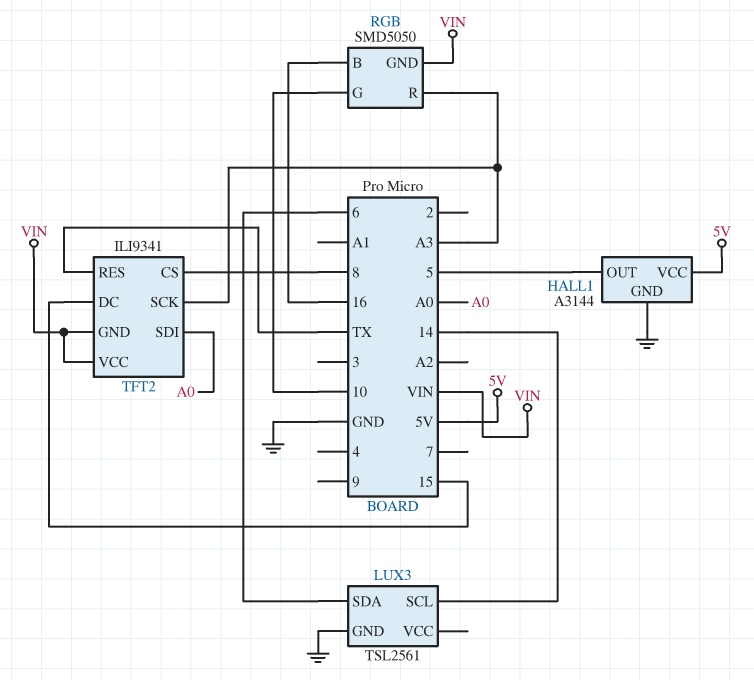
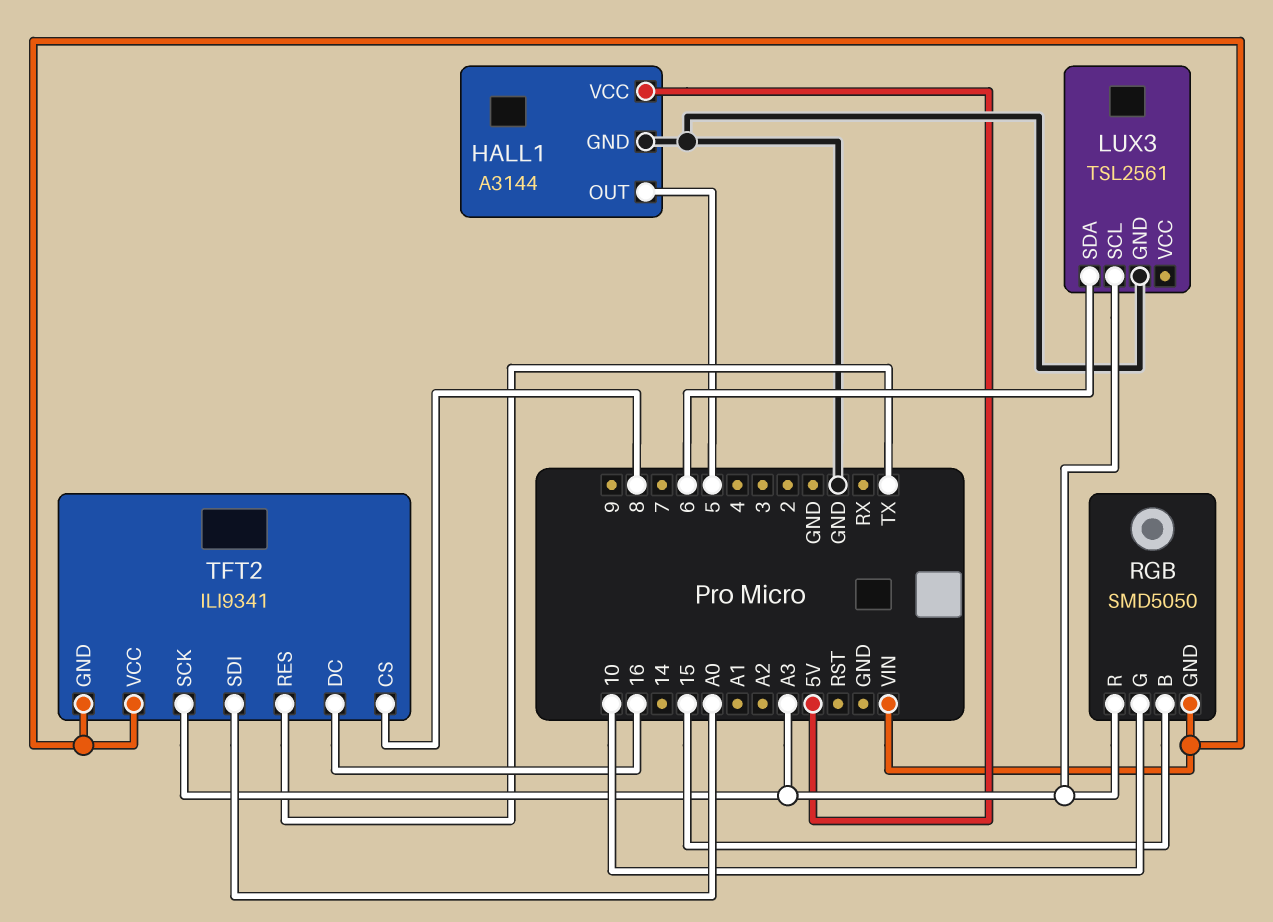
LUX3 pin SCL: 14 -> A3
RGB pin B: 16 -> 15
TFT2 pin DC: 15 -> 16

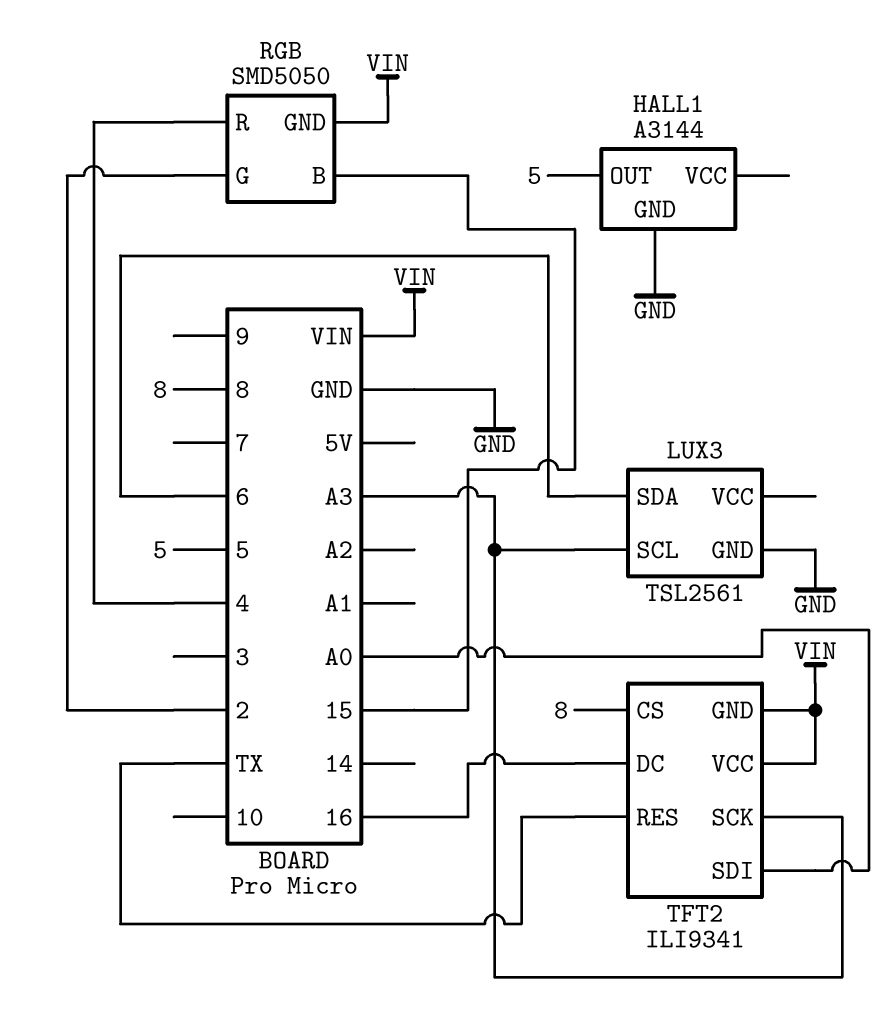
HALL1 pin VCC: 5V -> none
RGB pin G: 10 -> 2
RGB pin R: A3 -> 4

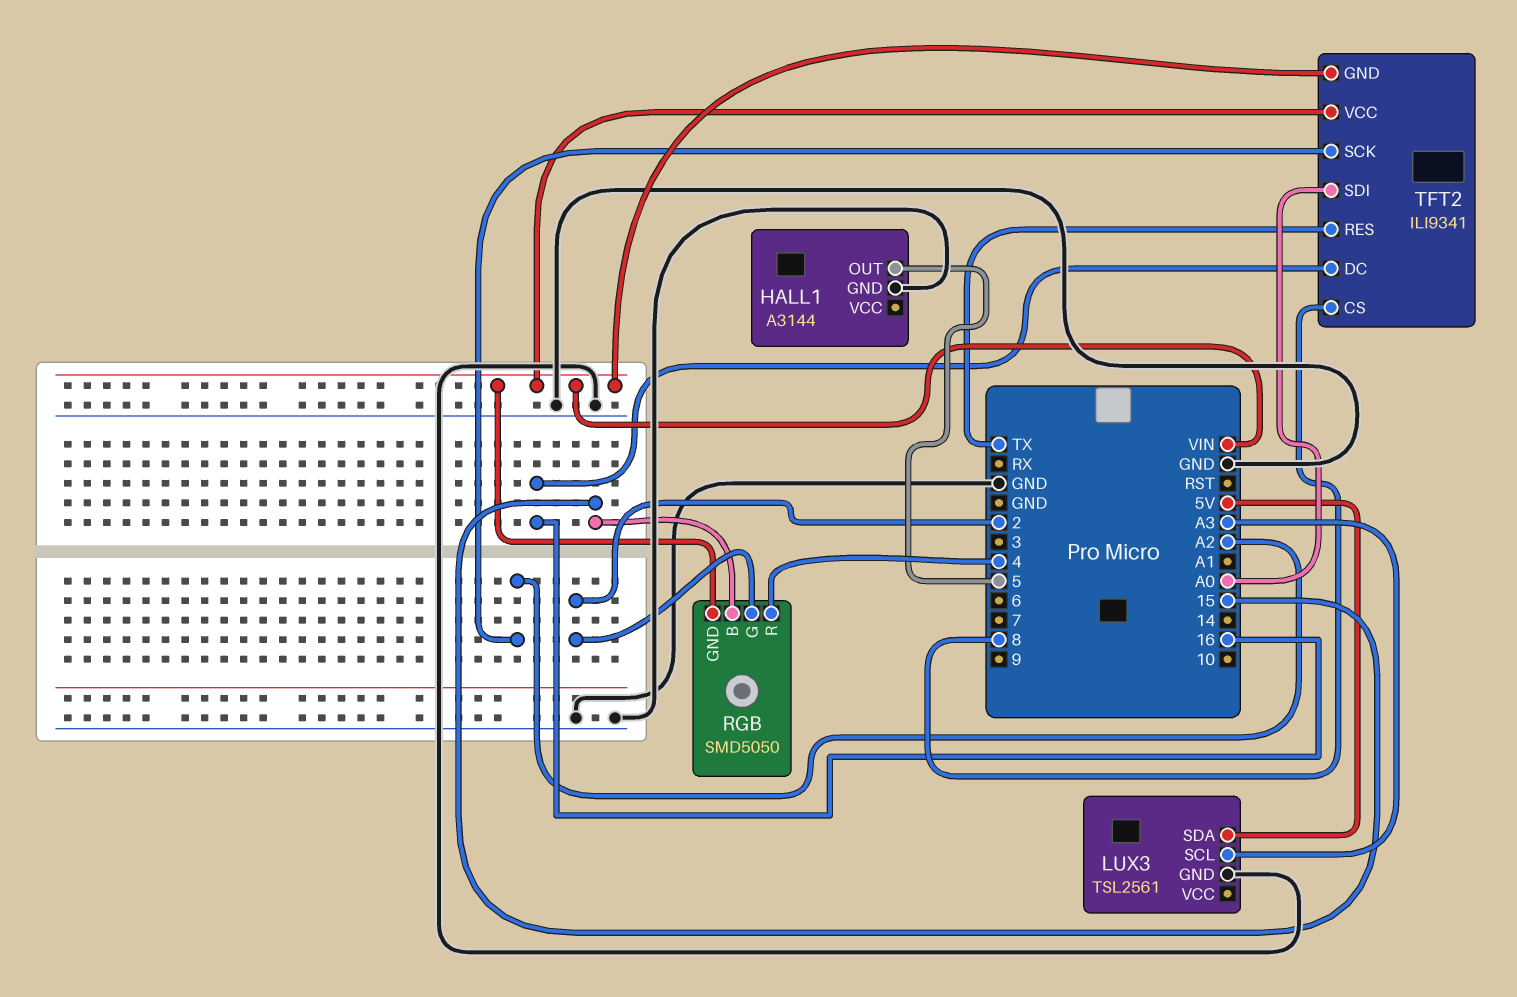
LUX3 pin SDA: 6 -> 5V
TFT2 pin SCK: A3 -> A2

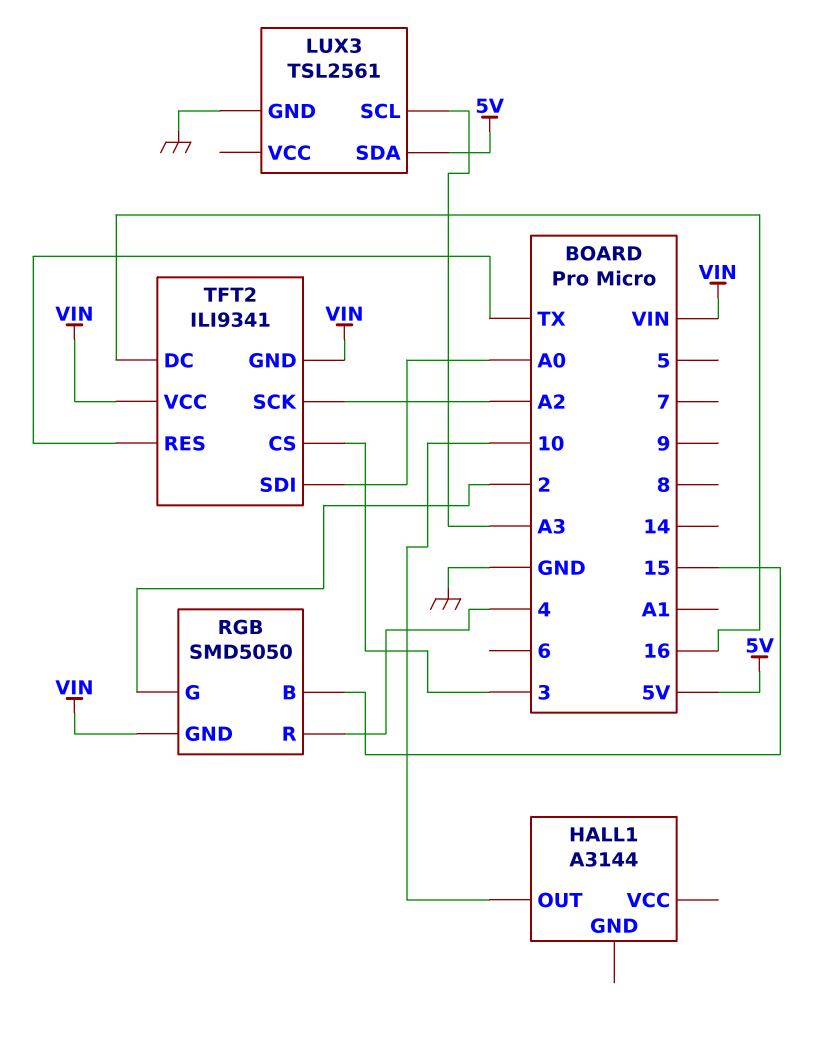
HALL1 pin GND: GND -> none
HALL1 pin OUT: 5 -> 10
TFT2 pin CS: 8 -> 3

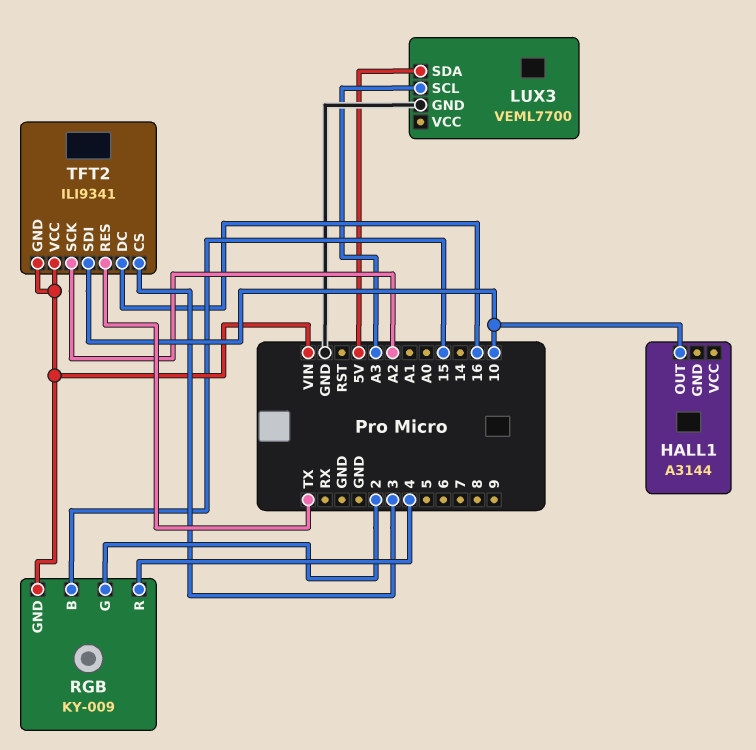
LUX3: TSL2561 -> VEML7700
RGB: SMD5050 -> KY-009
TFT2 pin SDI: A0 -> 10

